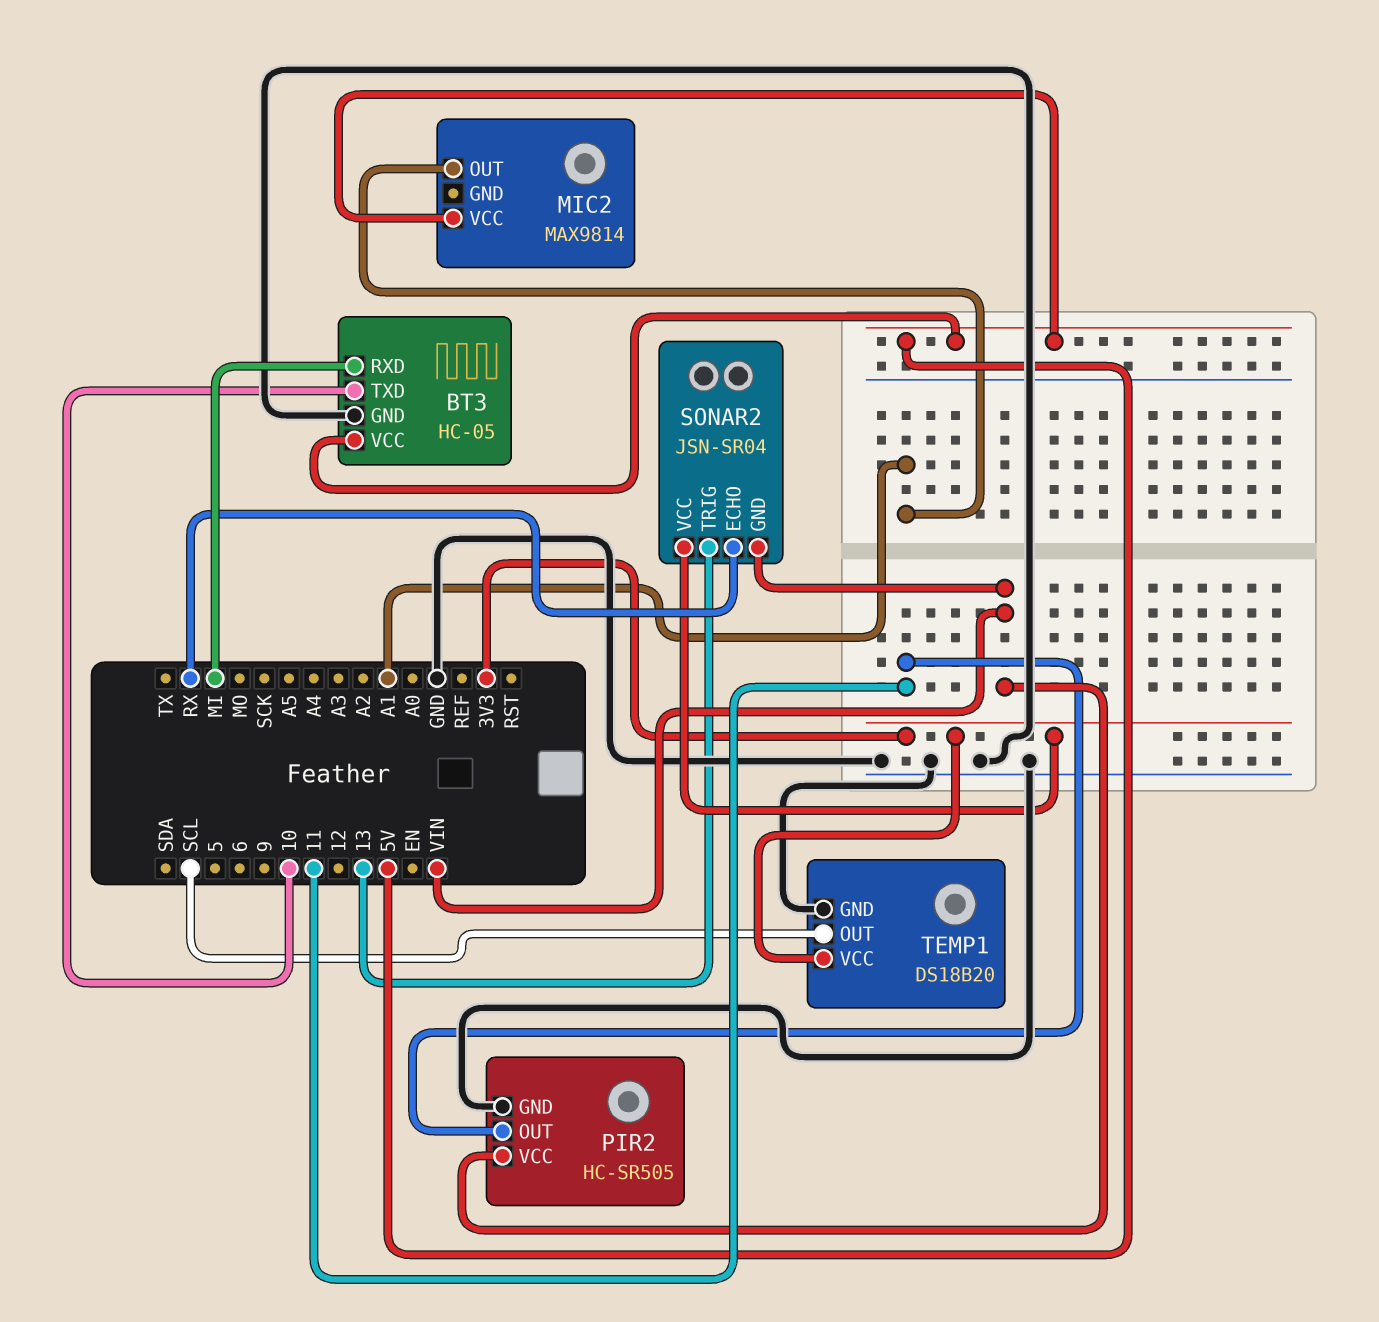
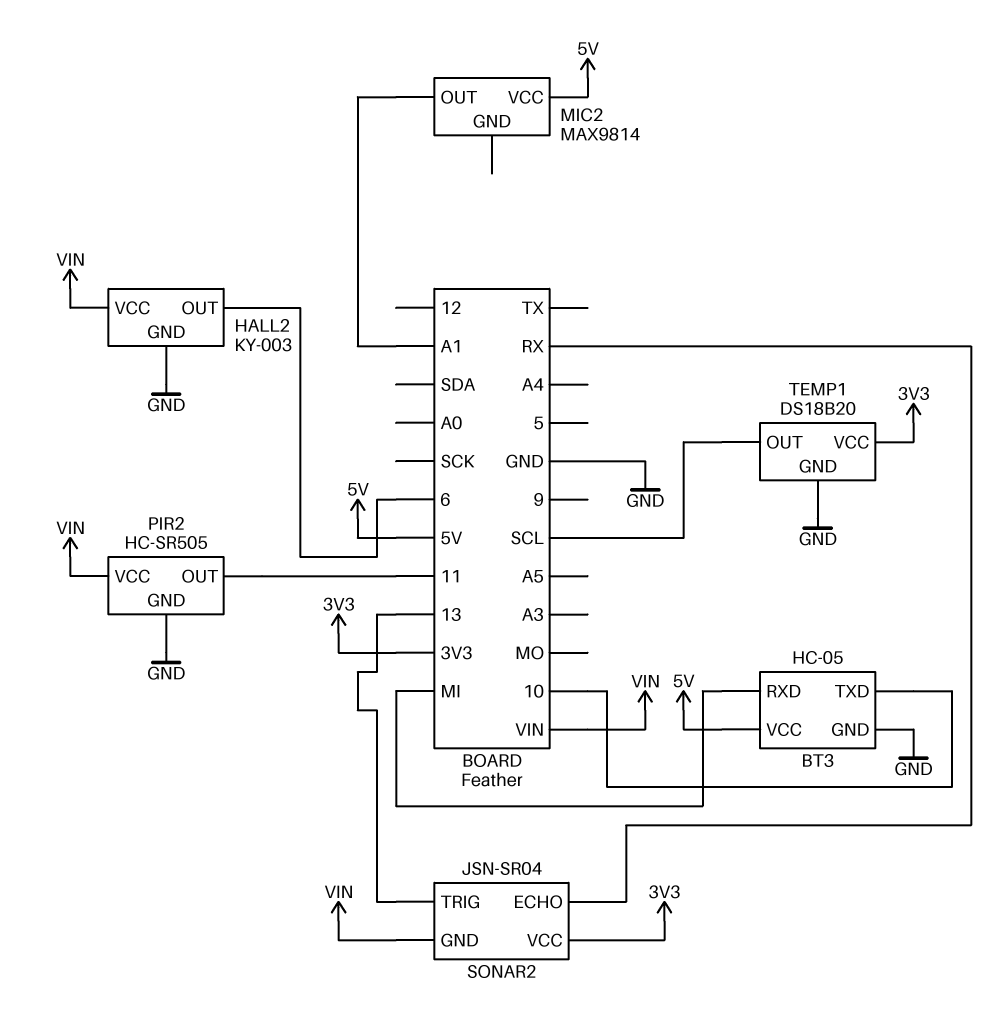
HALL2: none -> KY-003
HALL2 pin GND: none -> GND
HALL2 pin OUT: none -> 6
HALL2 pin VCC: none -> VIN

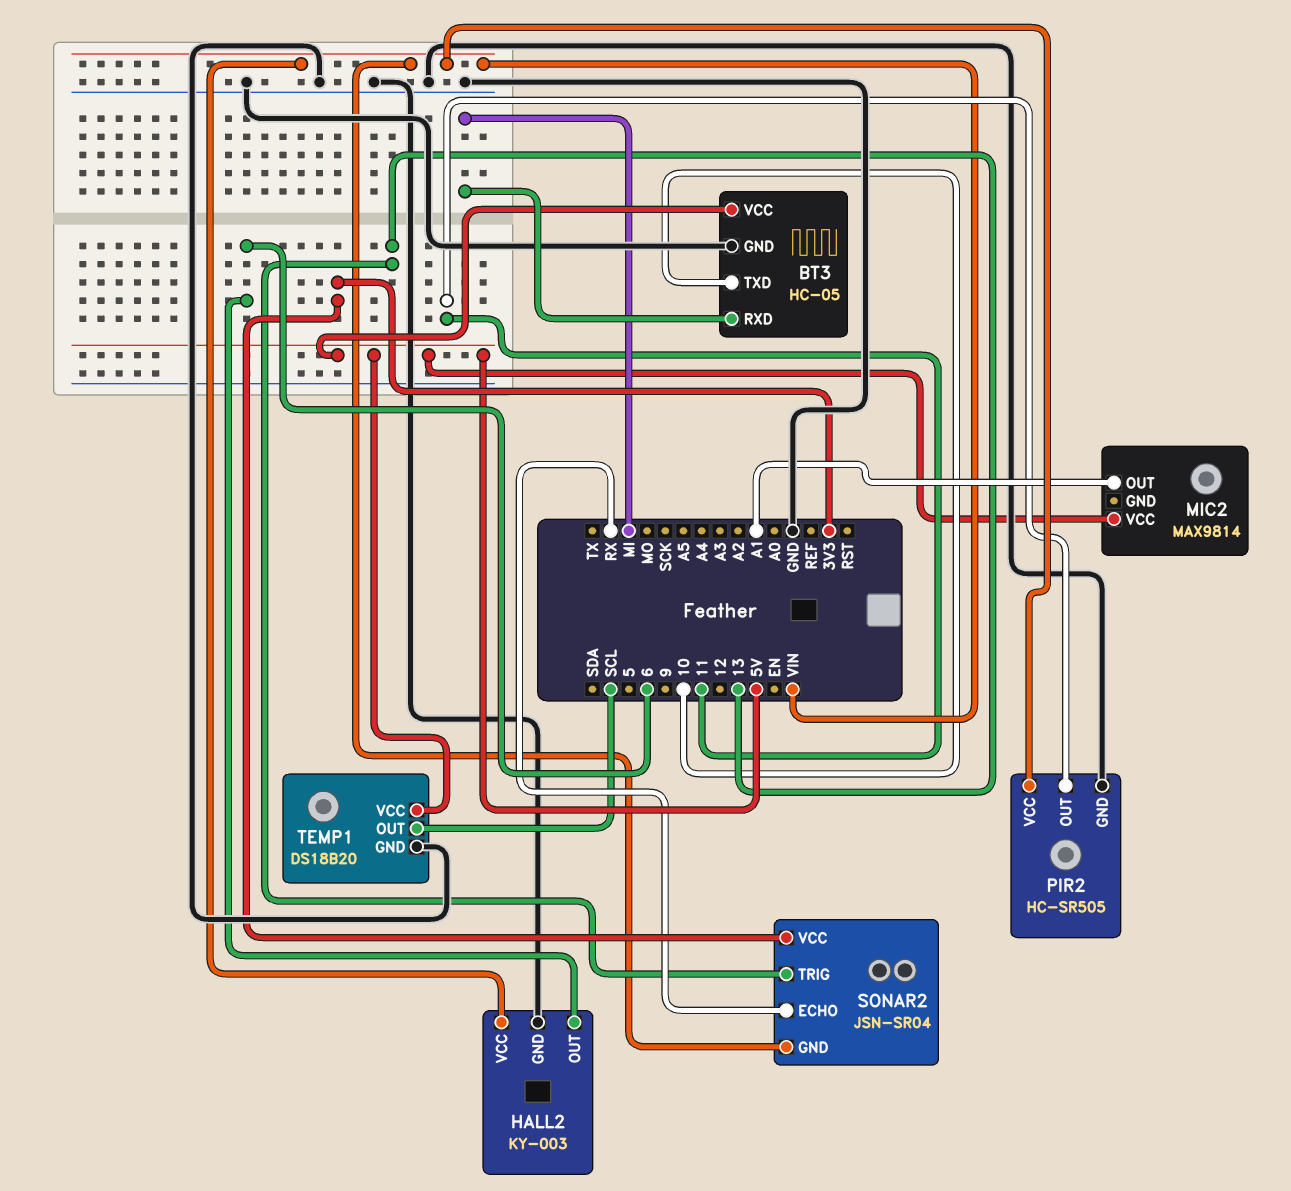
TEMP1 pin VCC: 3V3 -> 5V

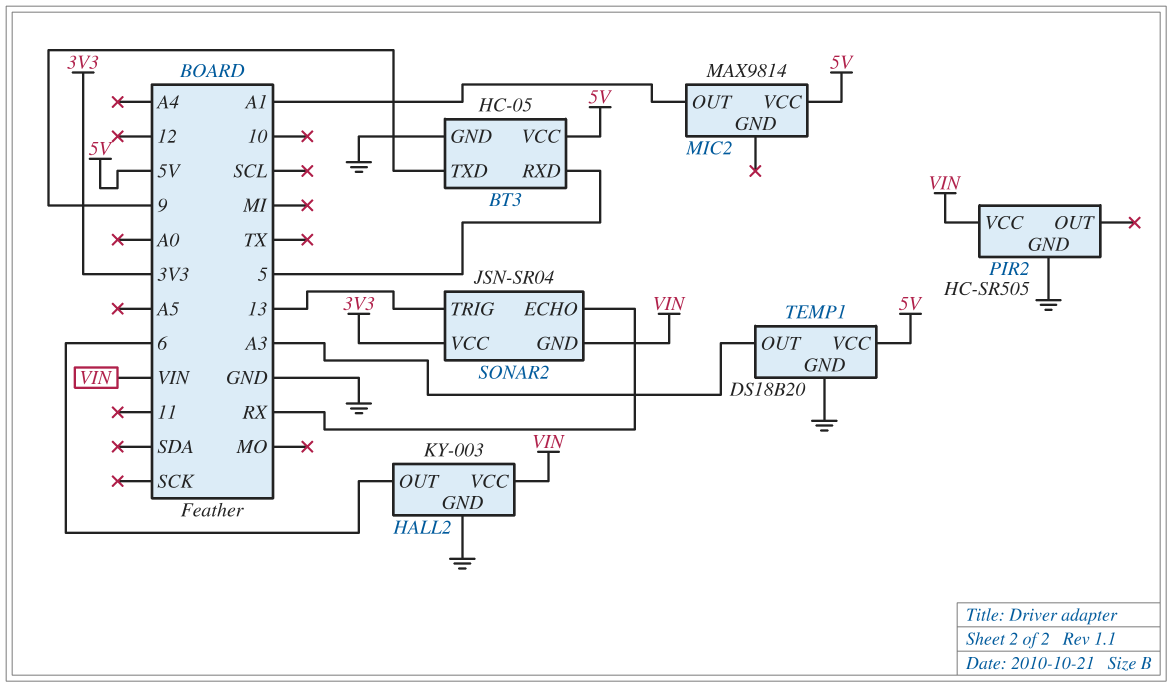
BT3 pin RXD: MI -> 5
BT3 pin TXD: 10 -> 9
PIR2 pin OUT: 11 -> none
TEMP1 pin OUT: SCL -> A3

